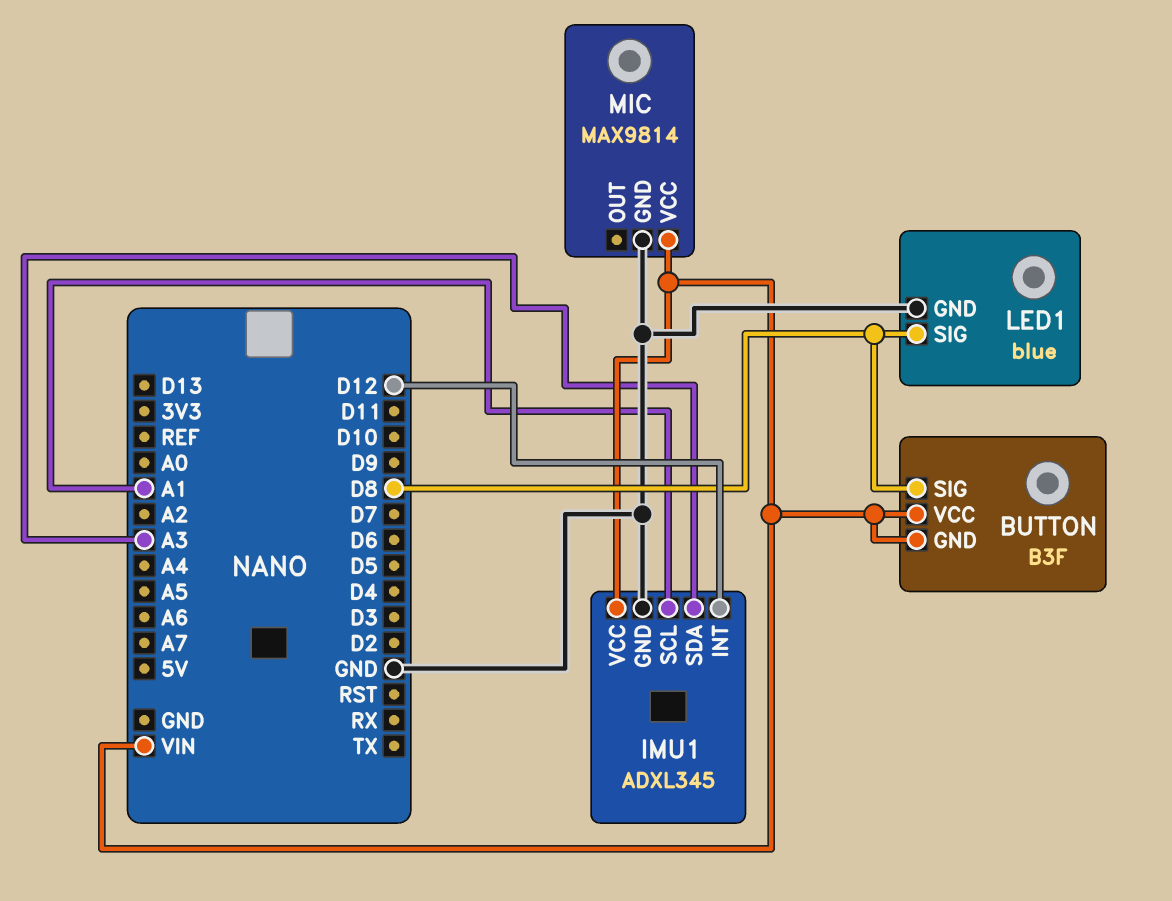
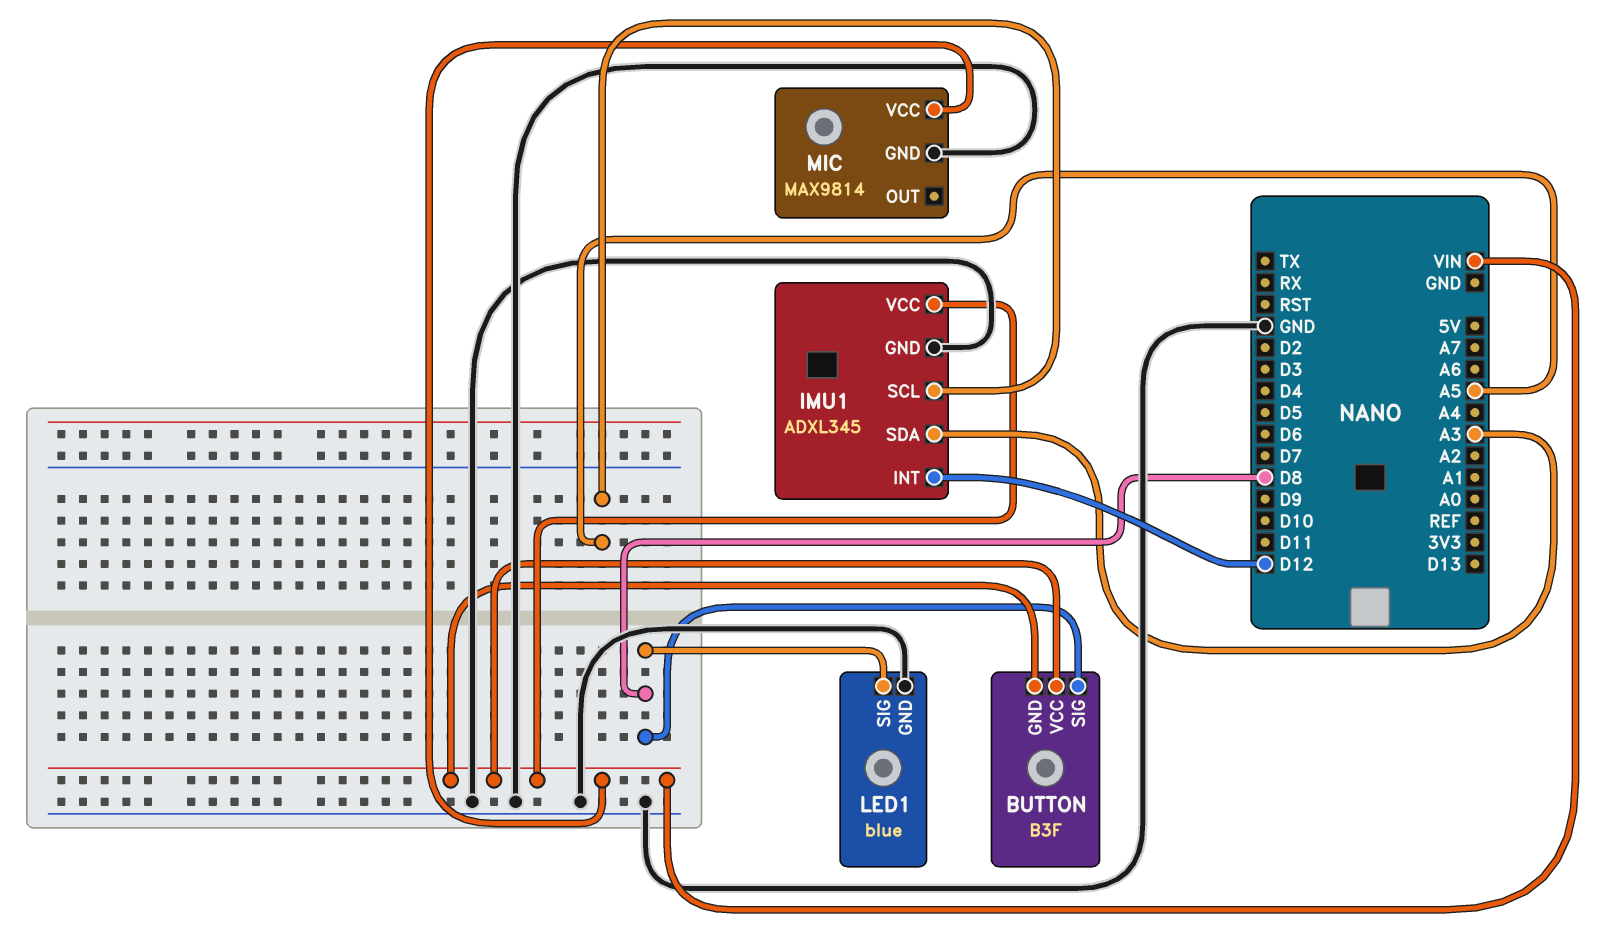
IMU1 pin SCL: A1 -> A5

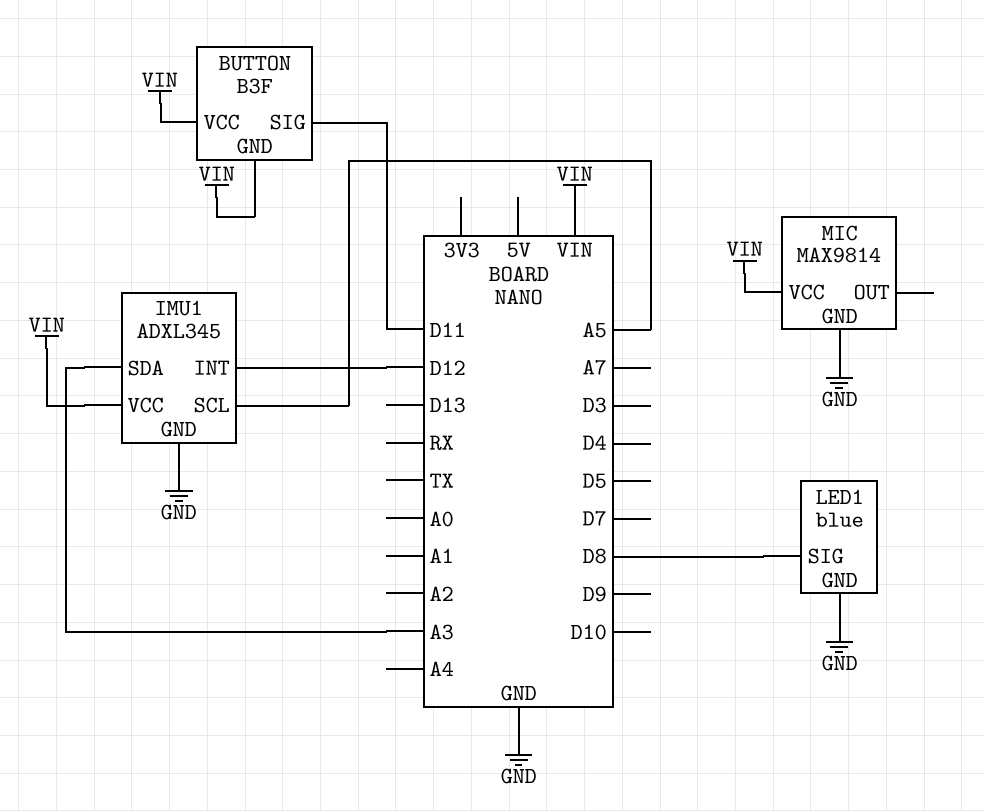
BUTTON pin SIG: D8 -> D11

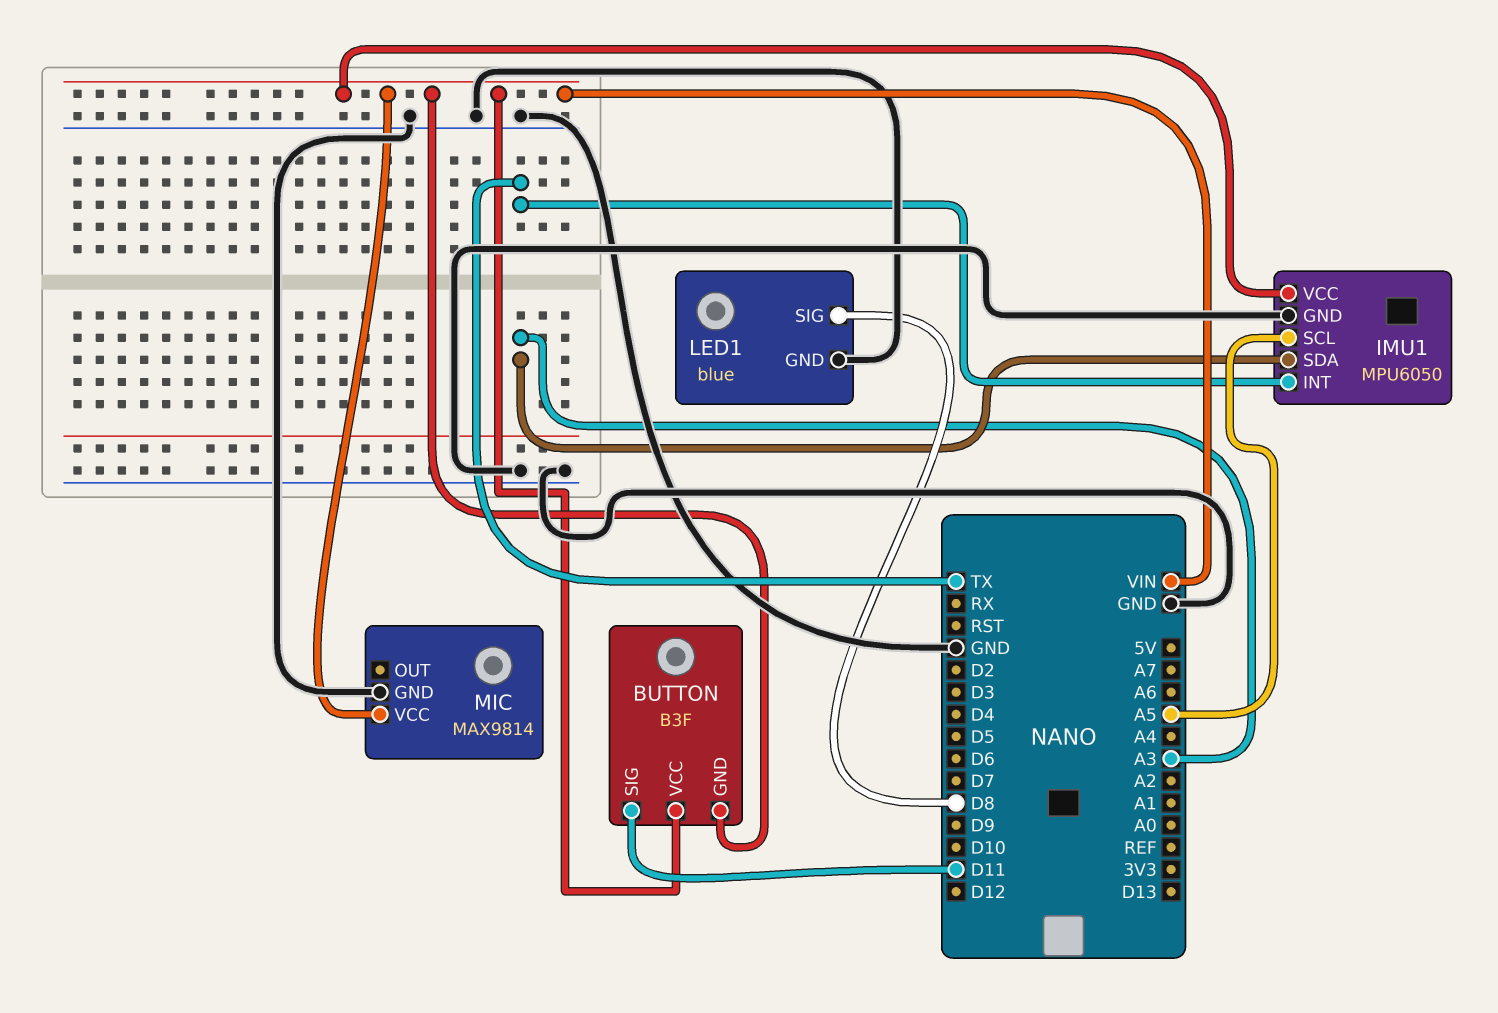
IMU1: ADXL345 -> MPU6050
IMU1 pin INT: D12 -> TX

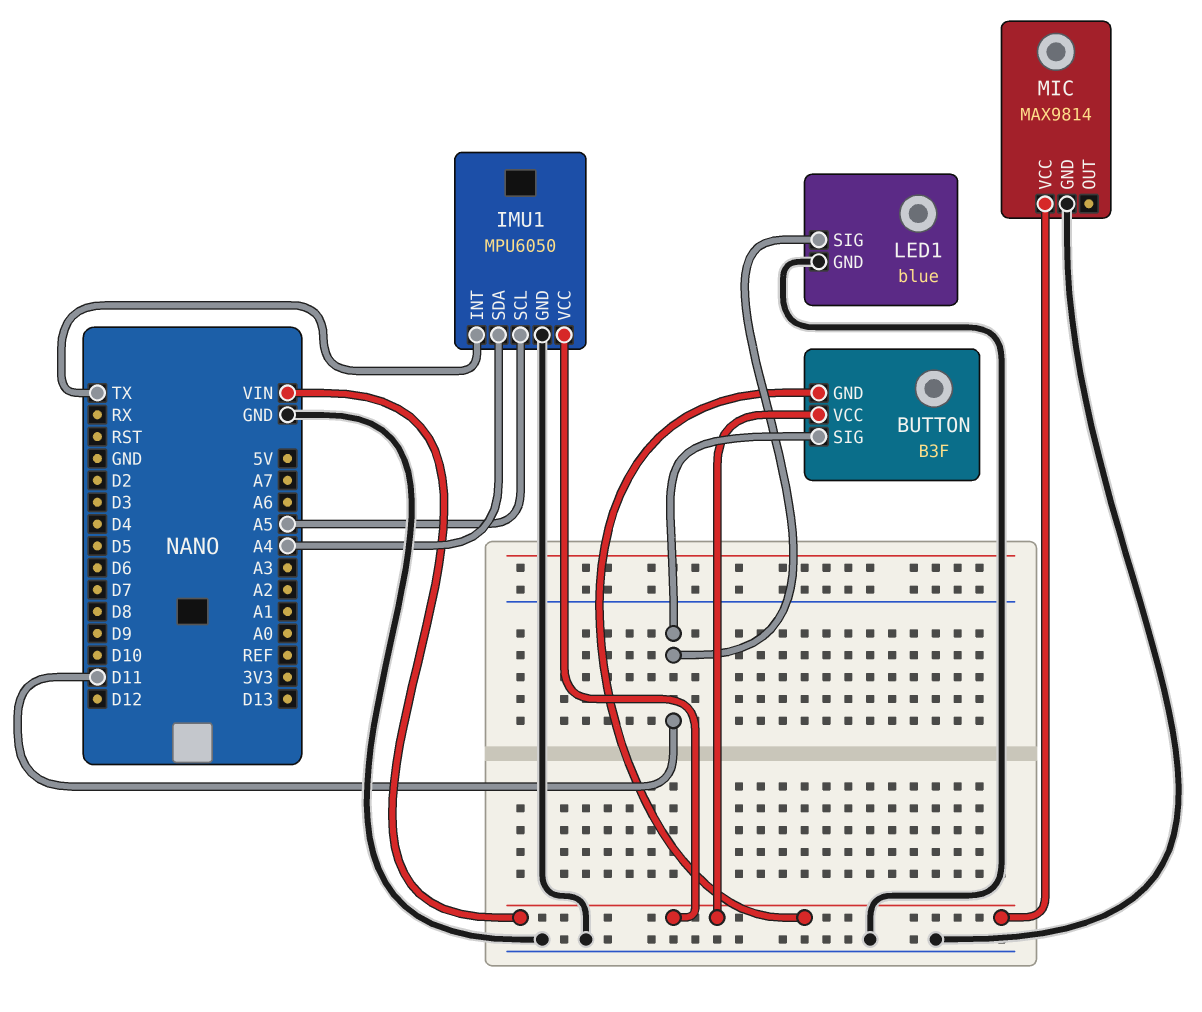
IMU1 pin SDA: A3 -> A4
LED1 pin SIG: D8 -> D11

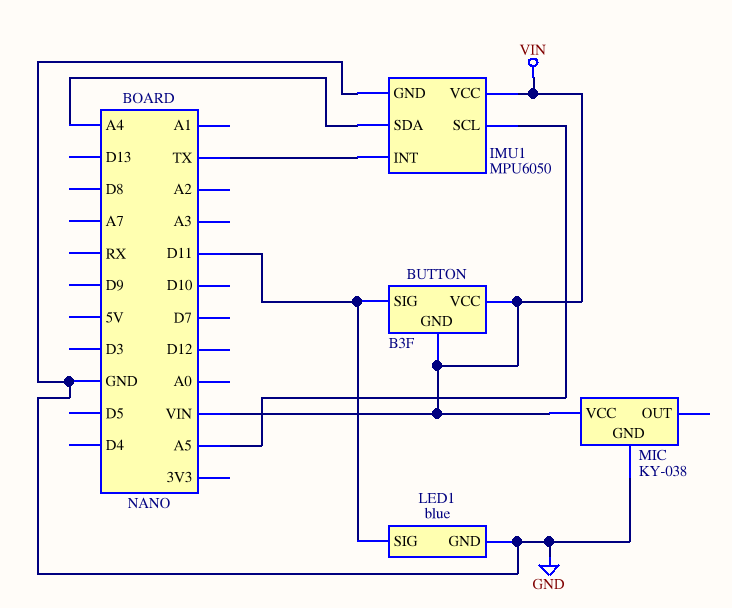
MIC: MAX9814 -> KY-038

